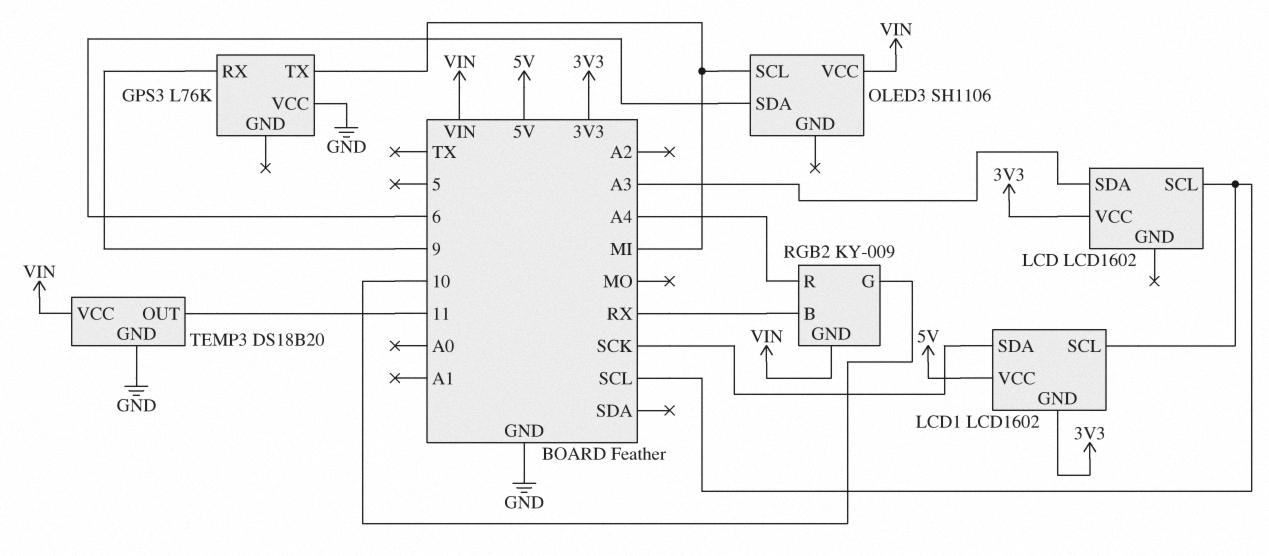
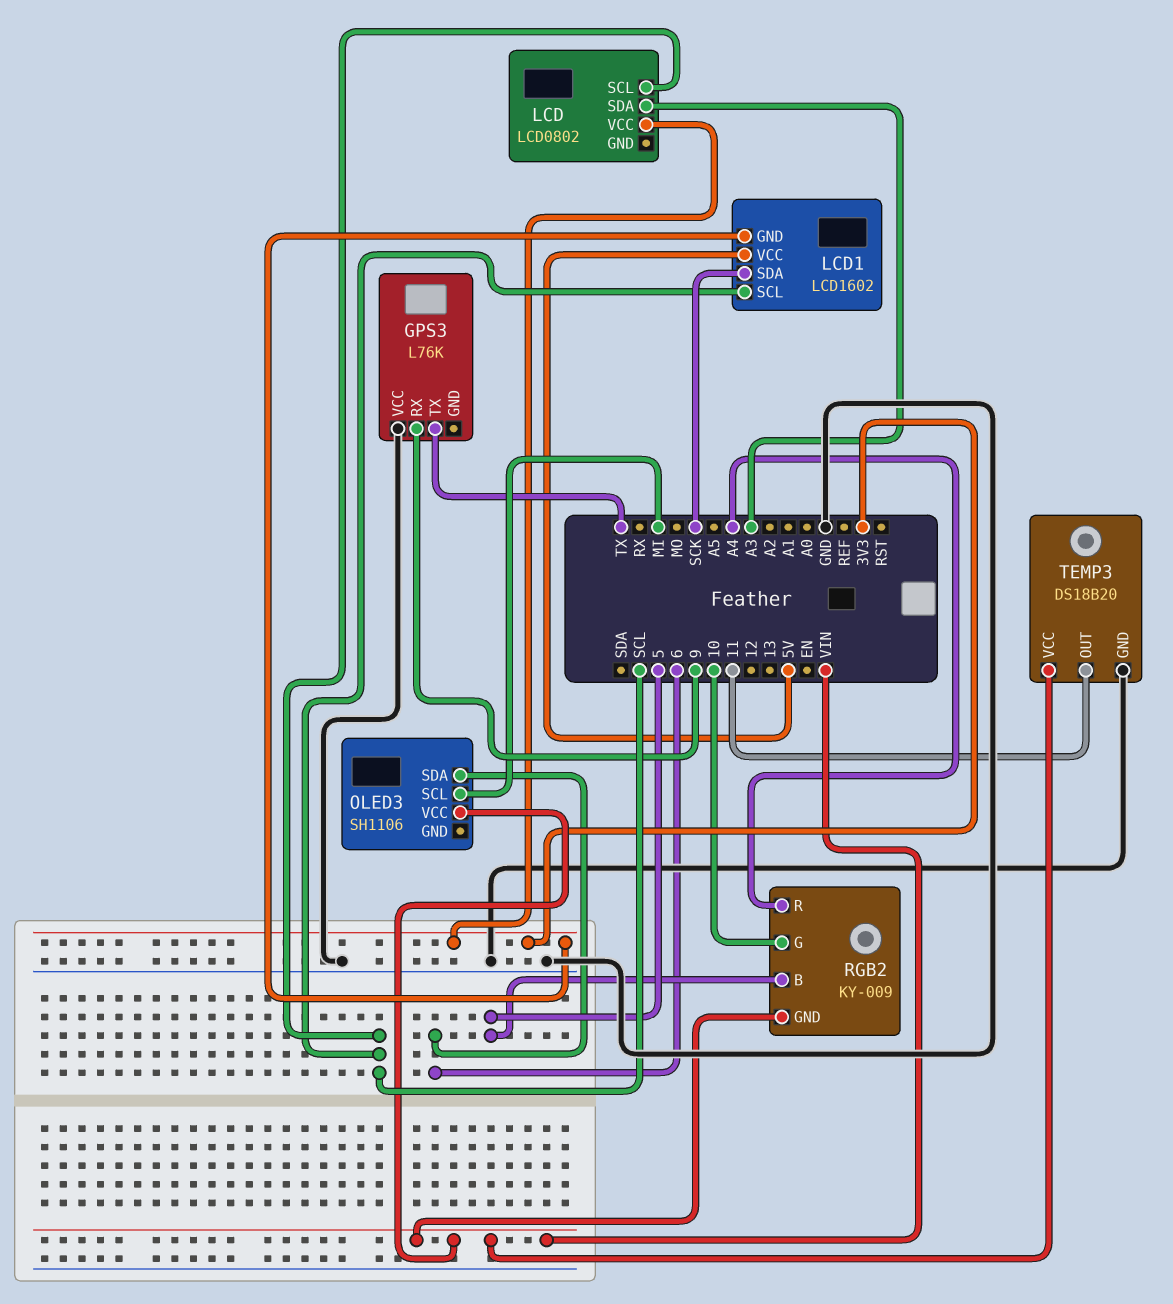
GPS3 pin TX: MI -> TX
LCD: LCD1602 -> LCD0802
RGB2 pin B: RX -> 5

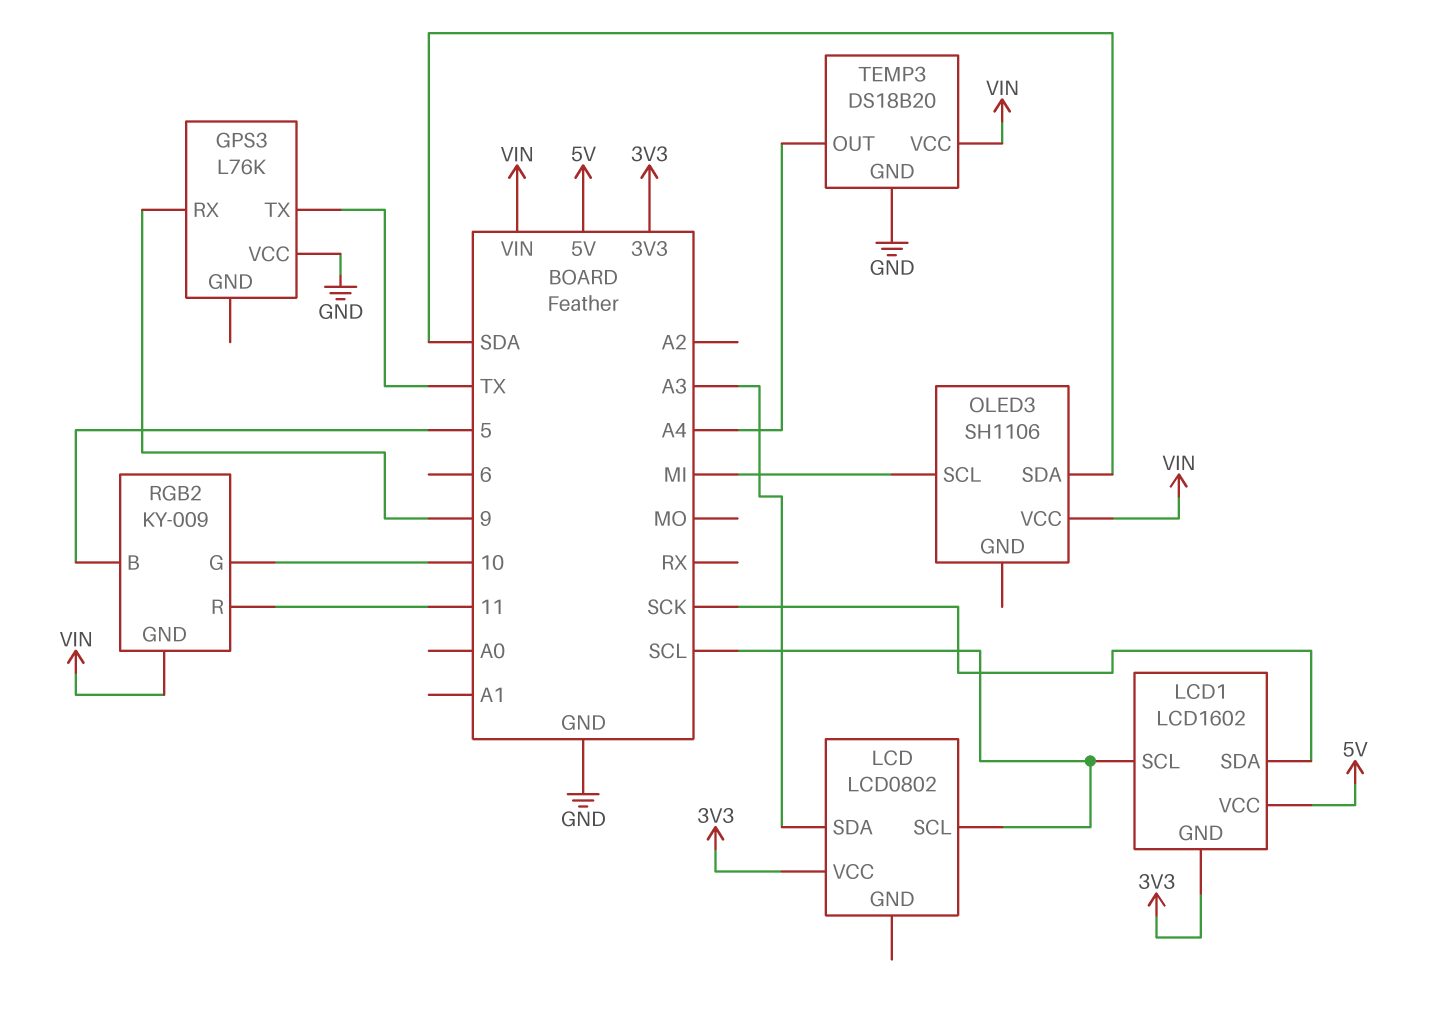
OLED3 pin SDA: 6 -> SDA
RGB2 pin R: A4 -> 11
TEMP3 pin OUT: 11 -> A4

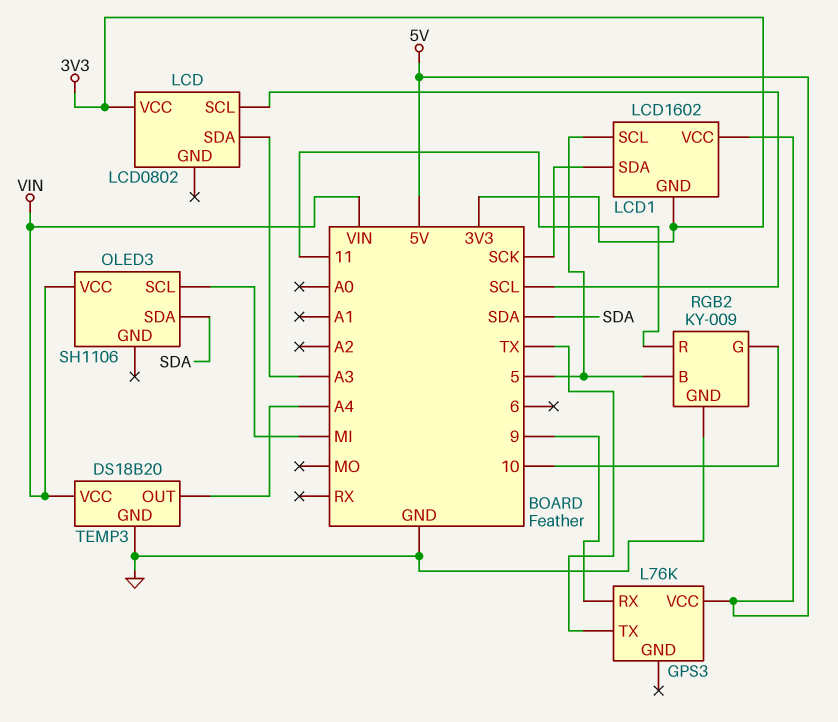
GPS3 pin VCC: GND -> 5V
LCD1 pin SCL: SCL -> 5
RGB2 pin GND: VIN -> GND

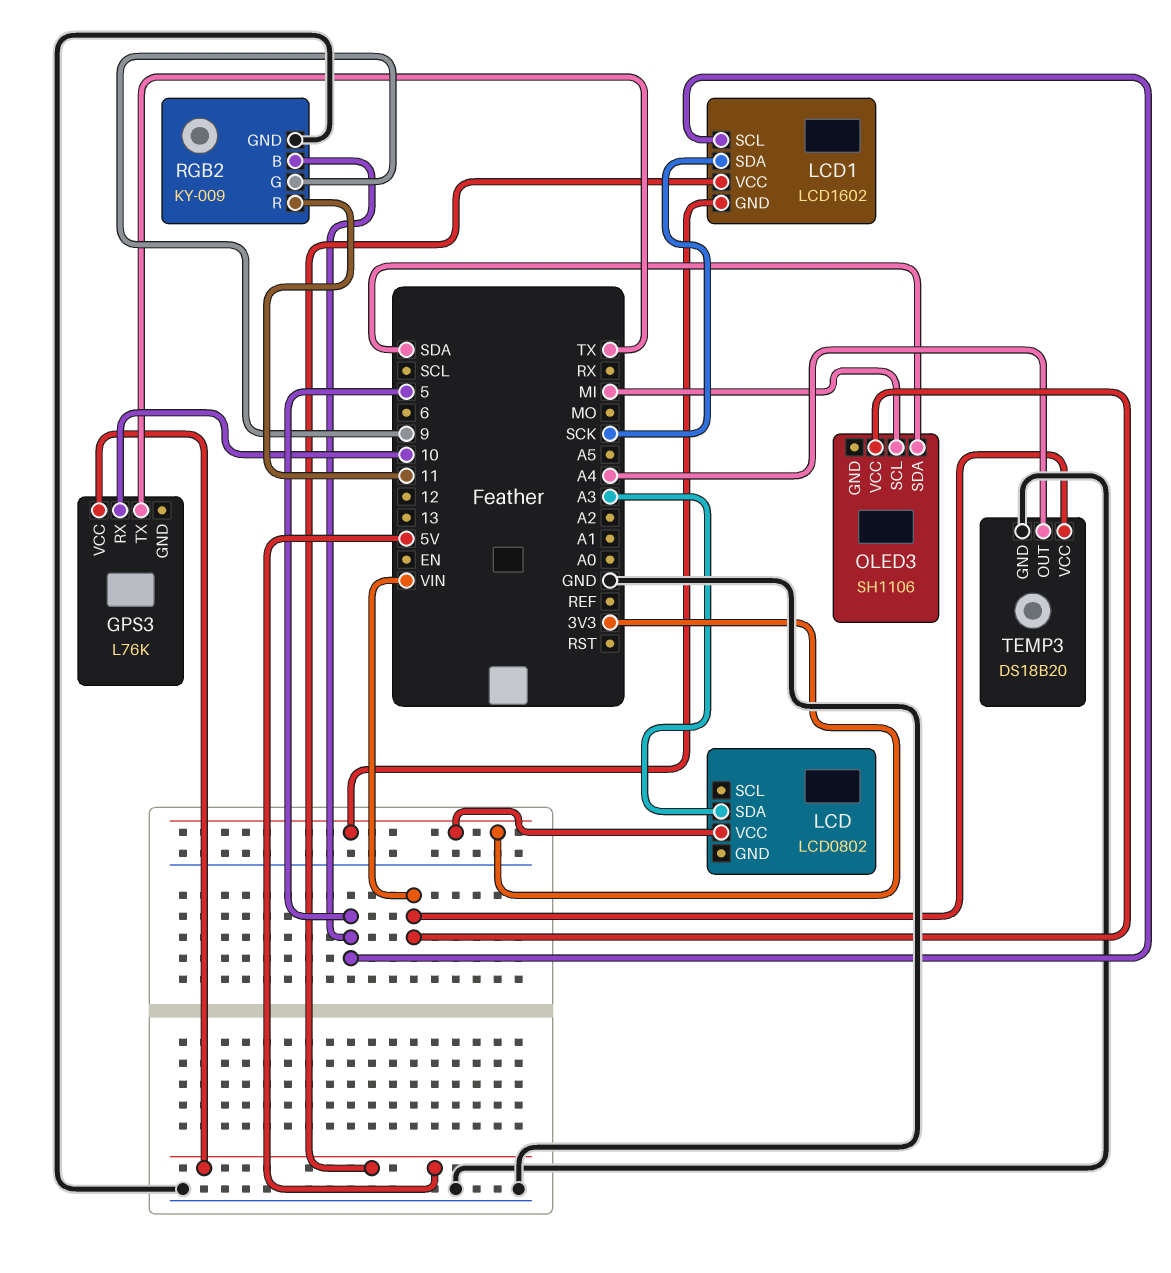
GPS3 pin RX: 9 -> 10
LCD pin SCL: SCL -> none
RGB2 pin G: 10 -> 9

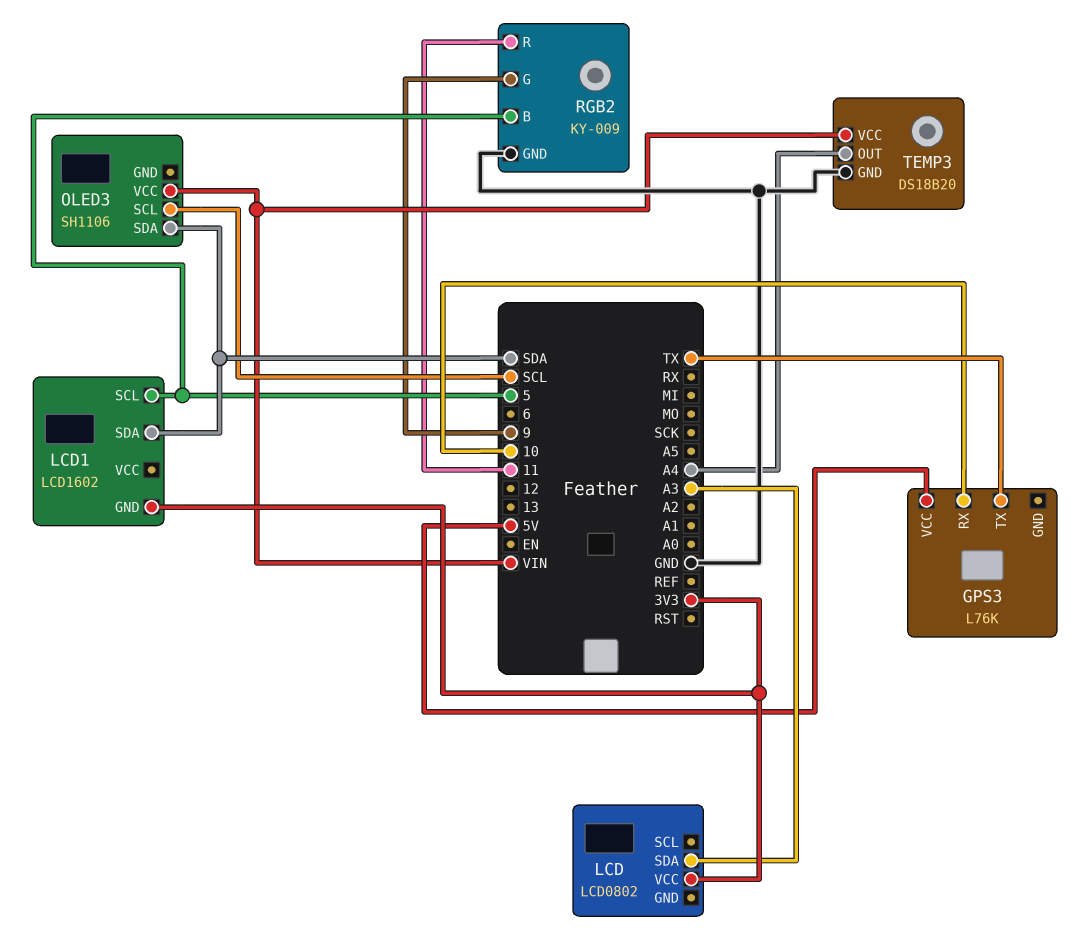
LCD1 pin SDA: SCK -> SDA
LCD1 pin VCC: 5V -> none
OLED3 pin SCL: MI -> SCL

